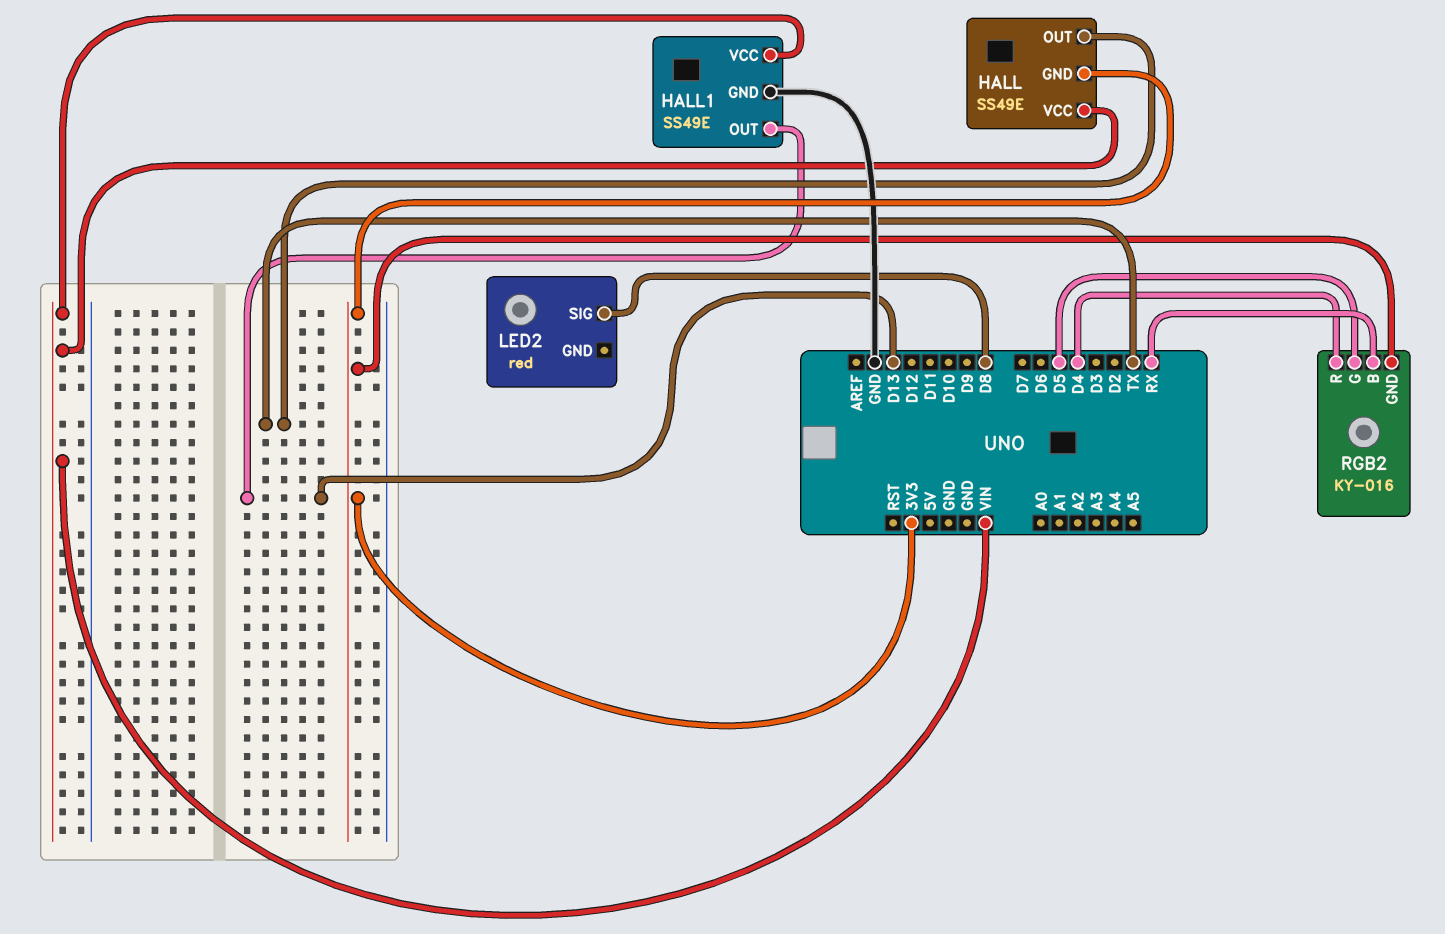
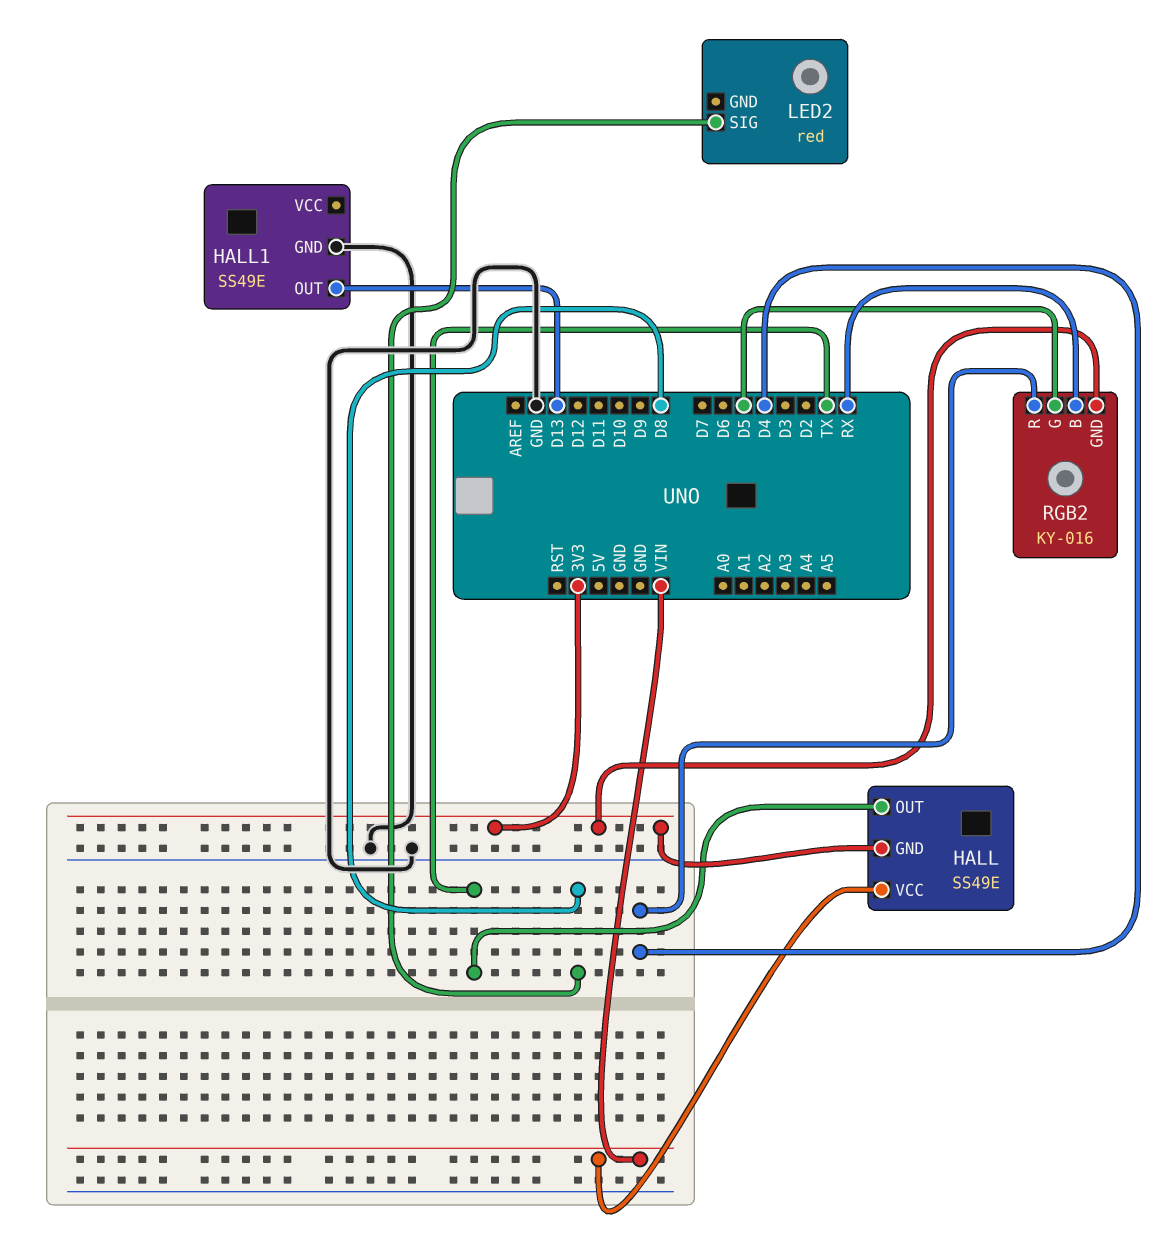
HALL1 pin VCC: VIN -> none

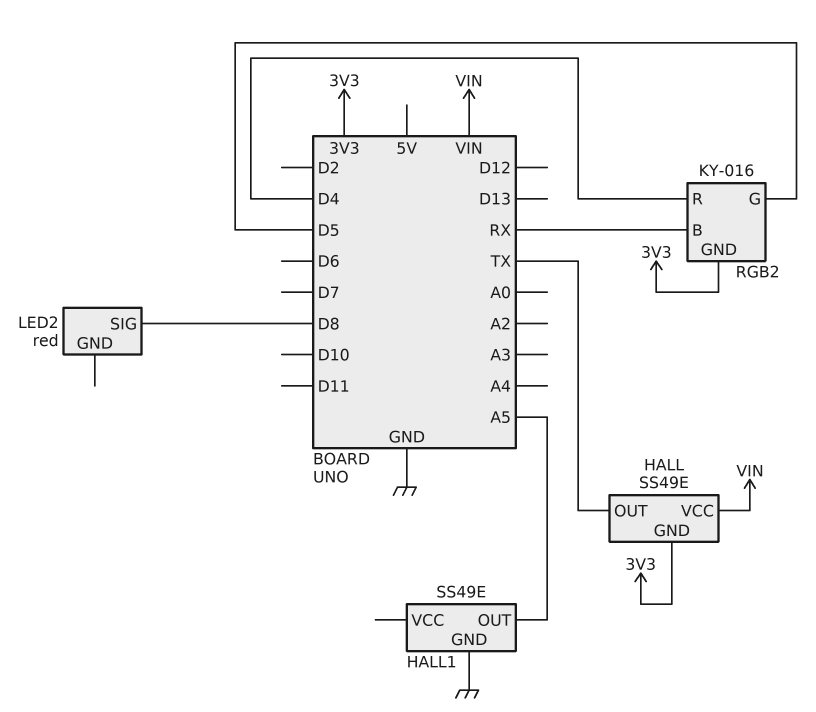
HALL1 pin OUT: D13 -> A5

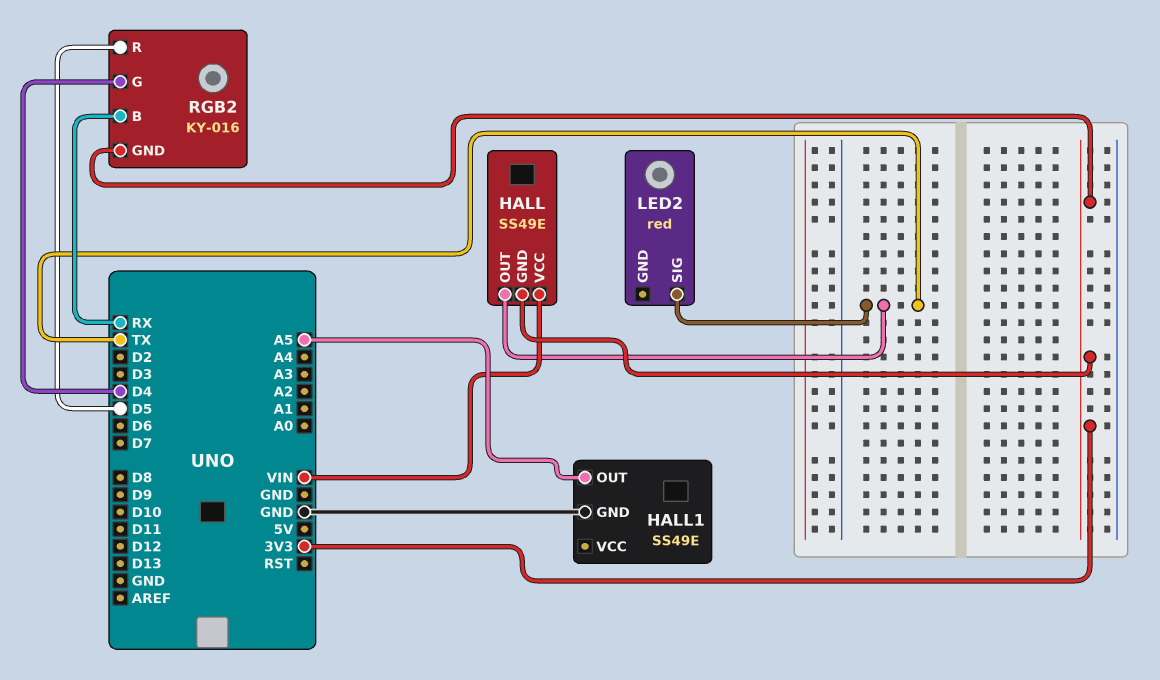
LED2 pin SIG: D8 -> TX
RGB2 pin G: D5 -> D4
RGB2 pin R: D4 -> D5

